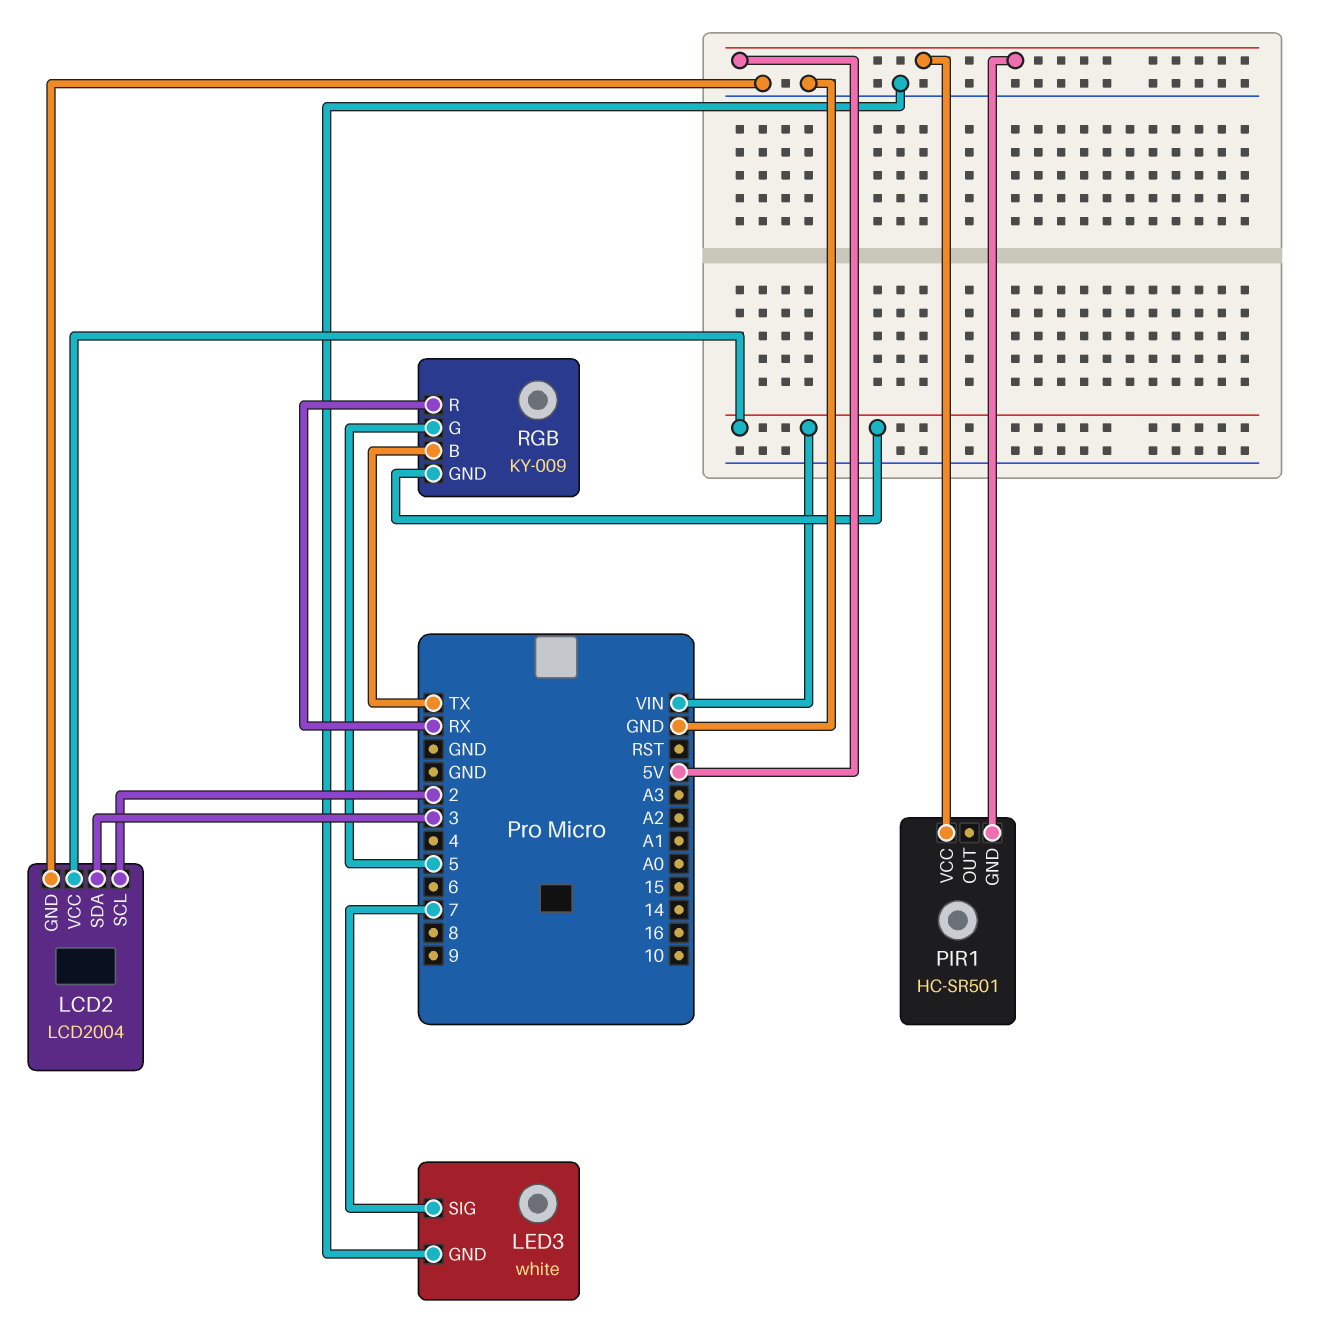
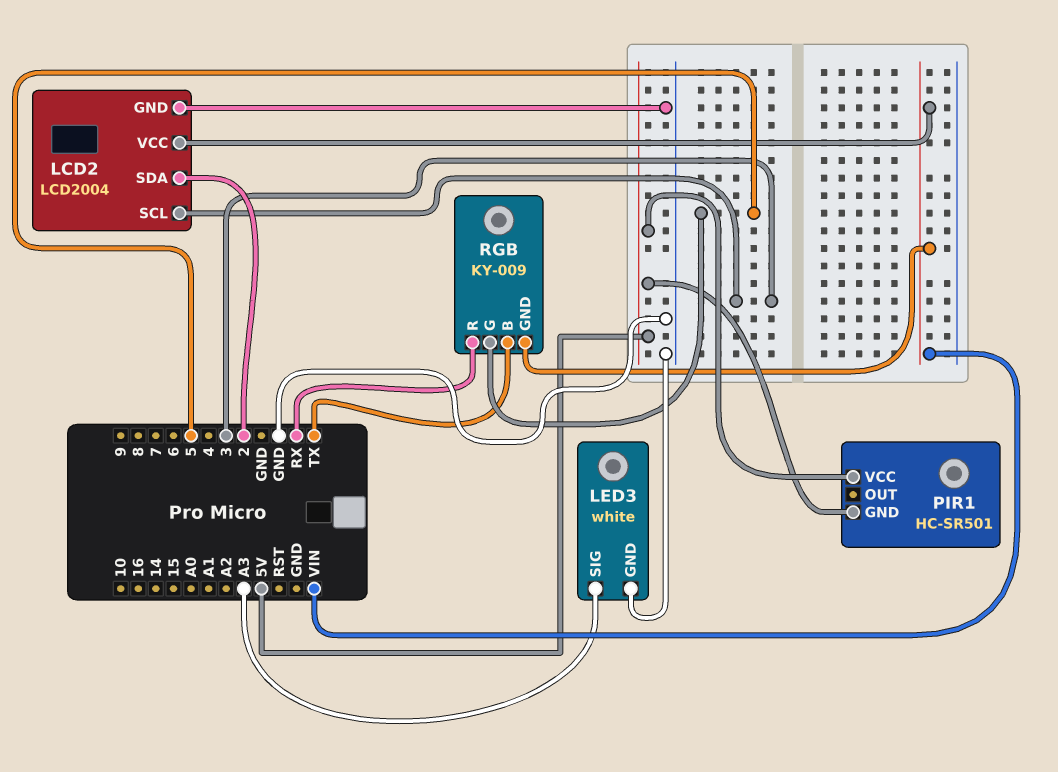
LCD2 pin SCL: 2 -> 3
LCD2 pin SDA: 3 -> 2
LED3 pin SIG: 7 -> A3

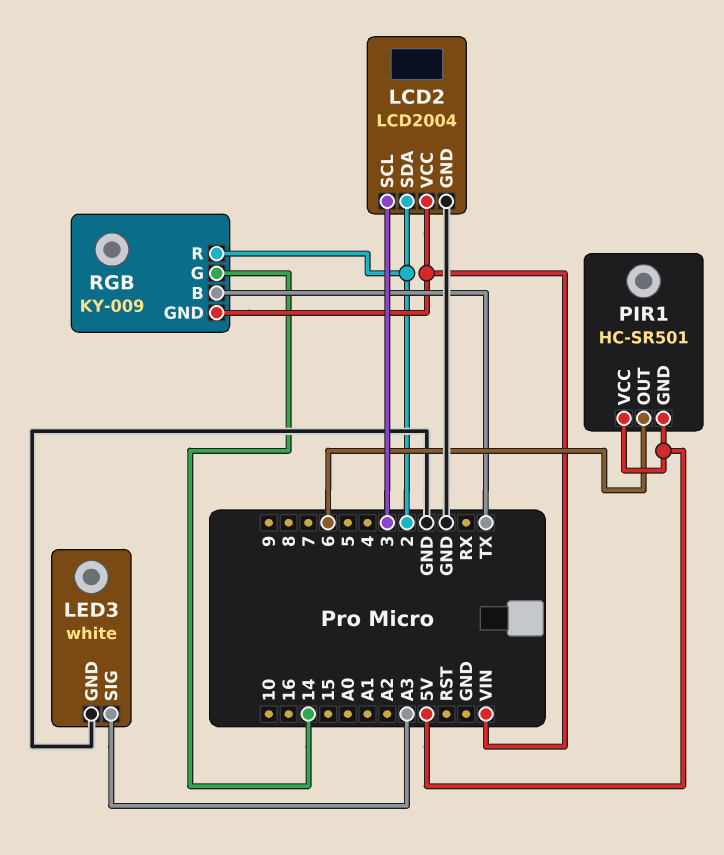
PIR1 pin OUT: none -> 6
RGB pin G: 5 -> 14
RGB pin R: RX -> 2

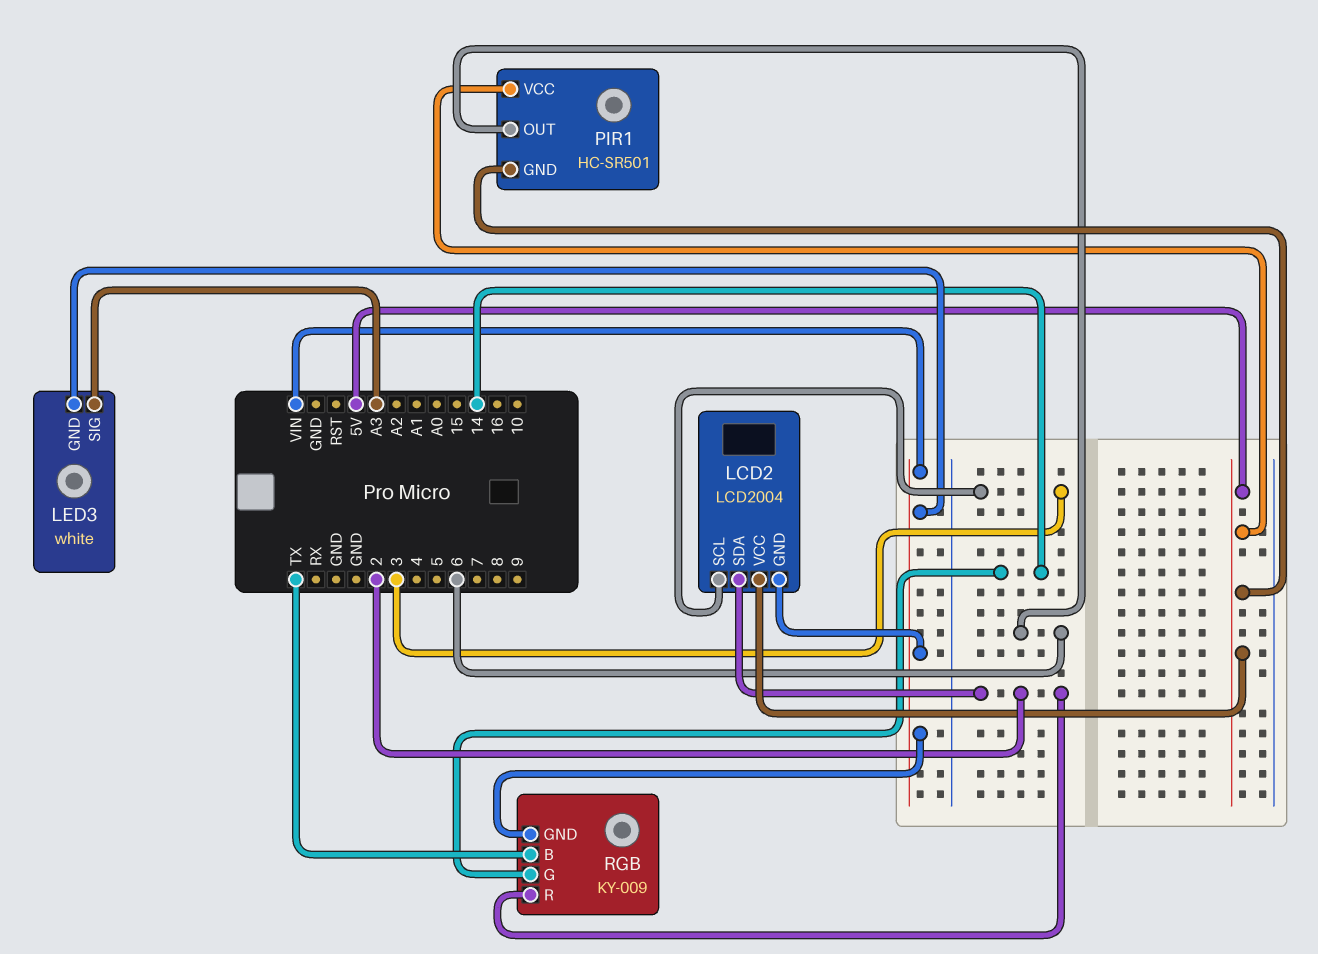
LCD2 pin GND: GND -> VIN
LCD2 pin VCC: VIN -> 5V
LED3 pin GND: GND -> VIN

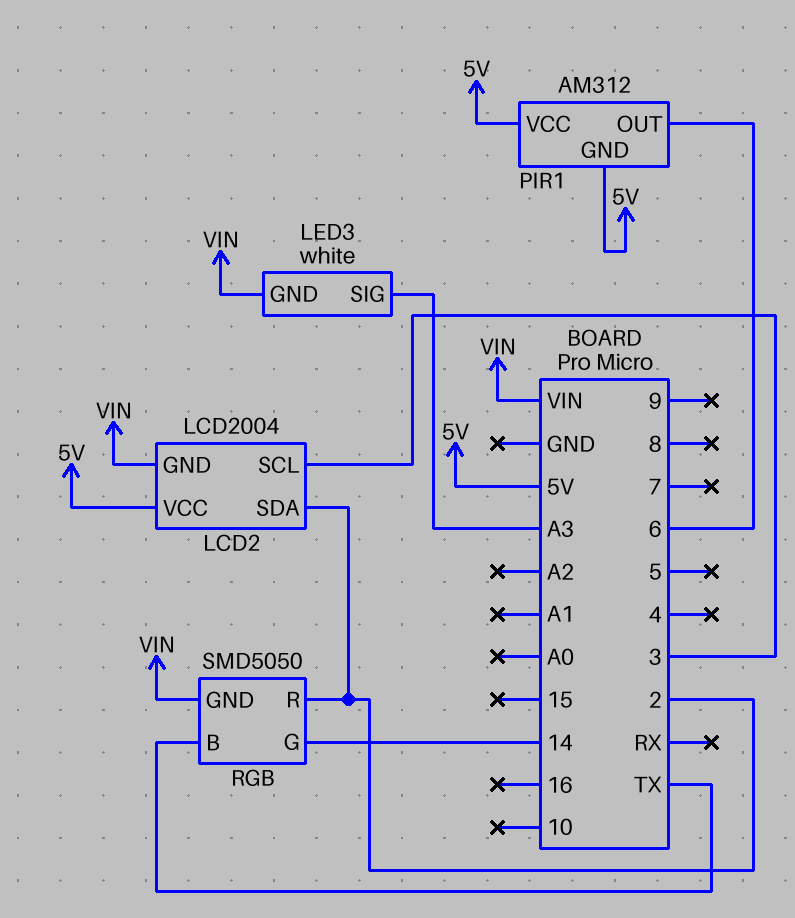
PIR1: HC-SR501 -> AM312
RGB: KY-009 -> SMD5050

